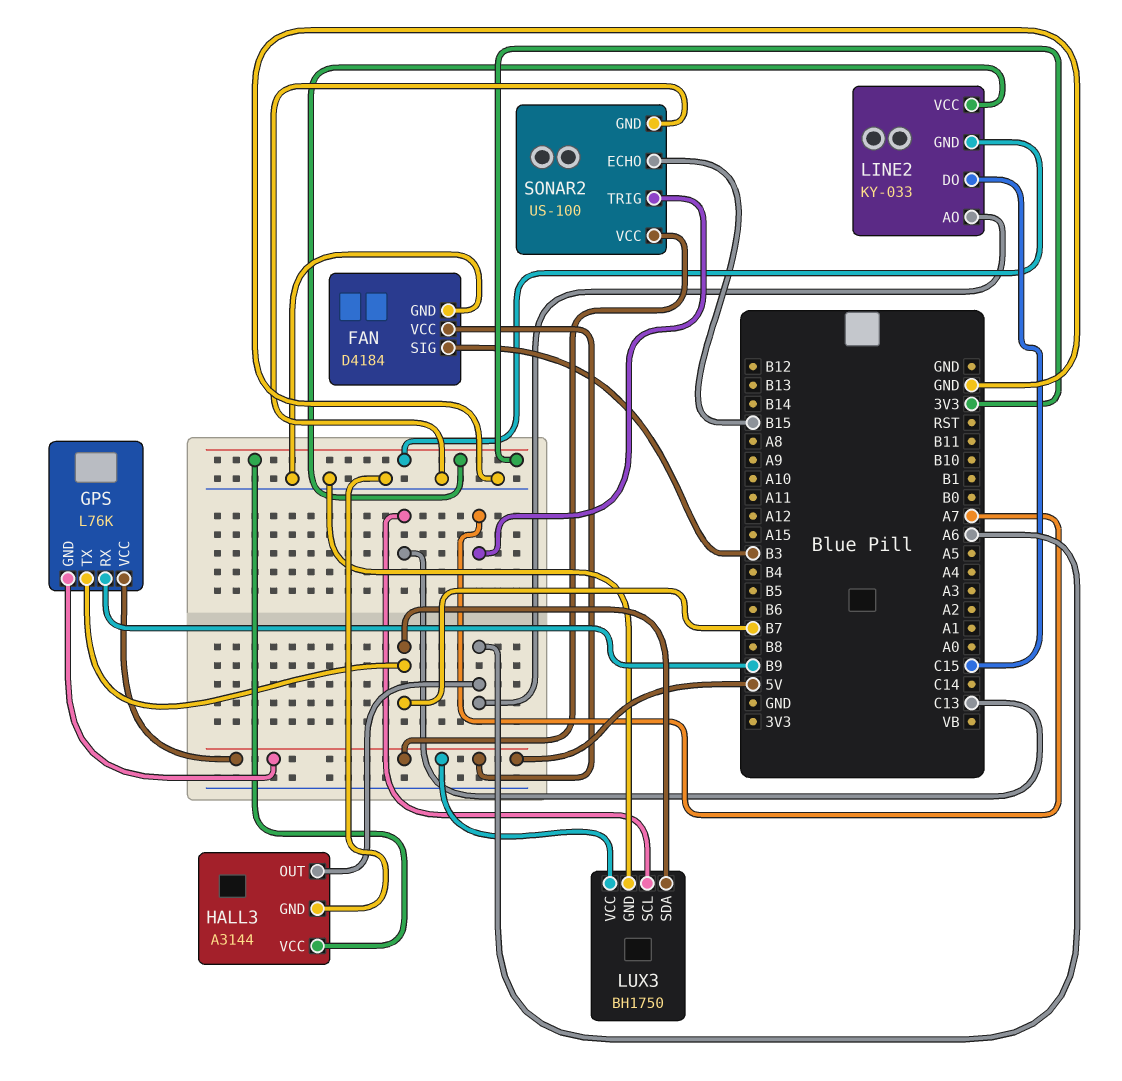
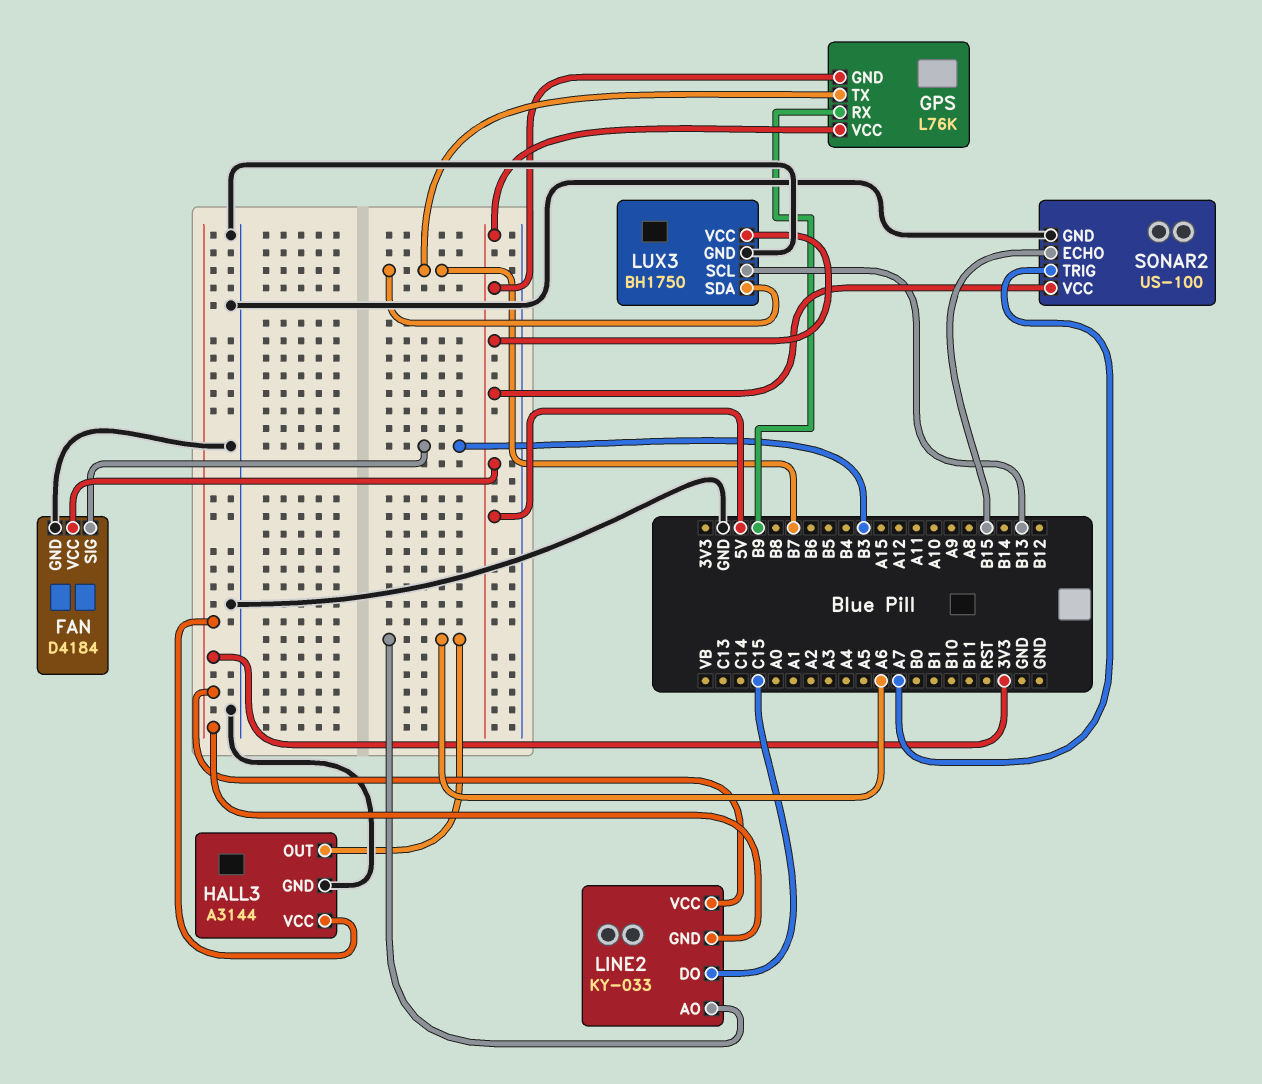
LUX3 pin SCL: C13 -> B13

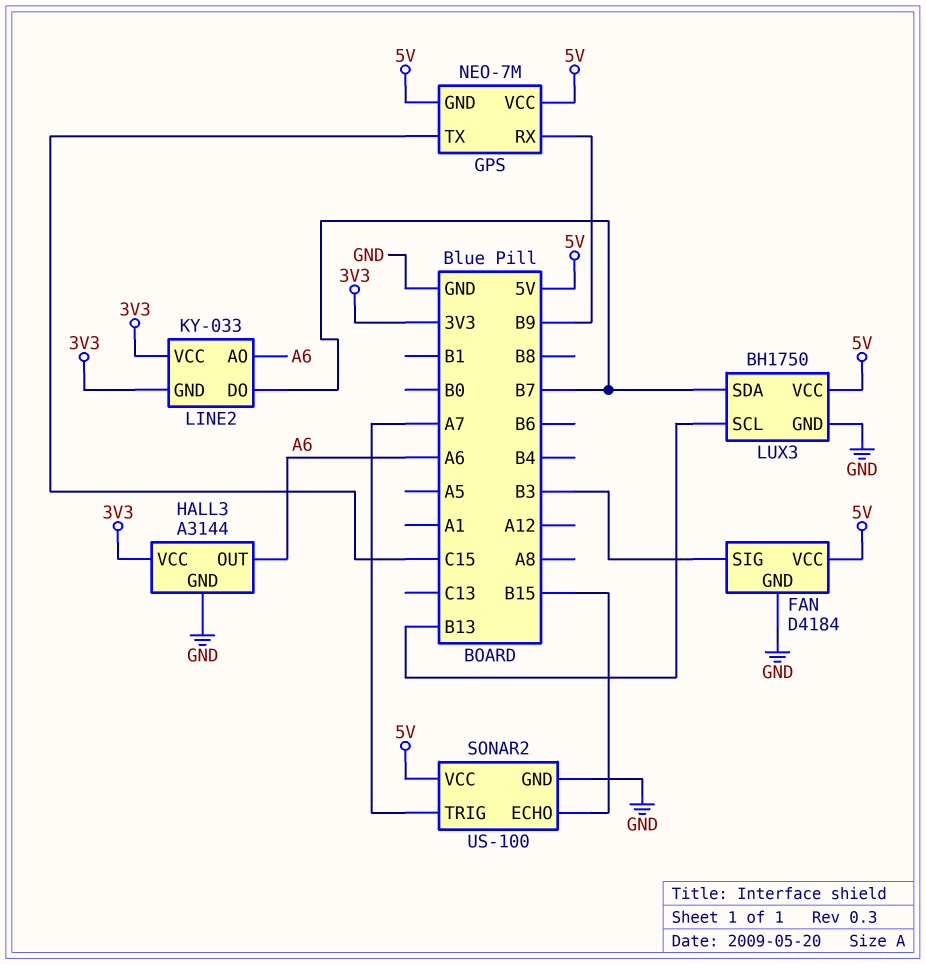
GPS: L76K -> NEO-7M
GPS pin TX: B7 -> C15
LINE2 pin DO: C15 -> B7

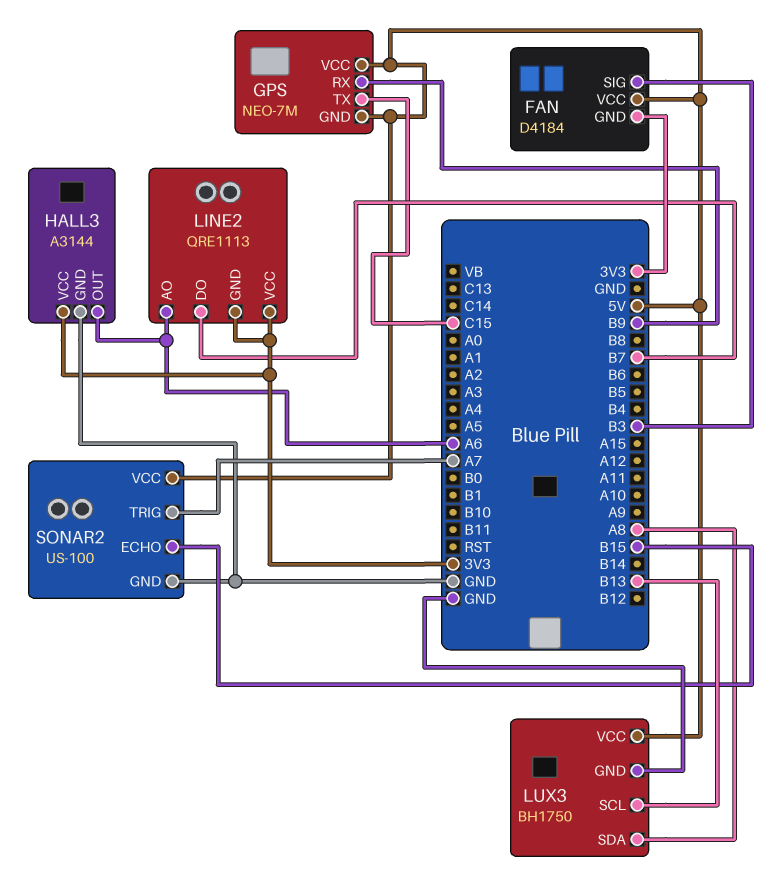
FAN pin GND: GND -> 3V3
LINE2: KY-033 -> QRE1113
LUX3 pin SDA: B7 -> A8

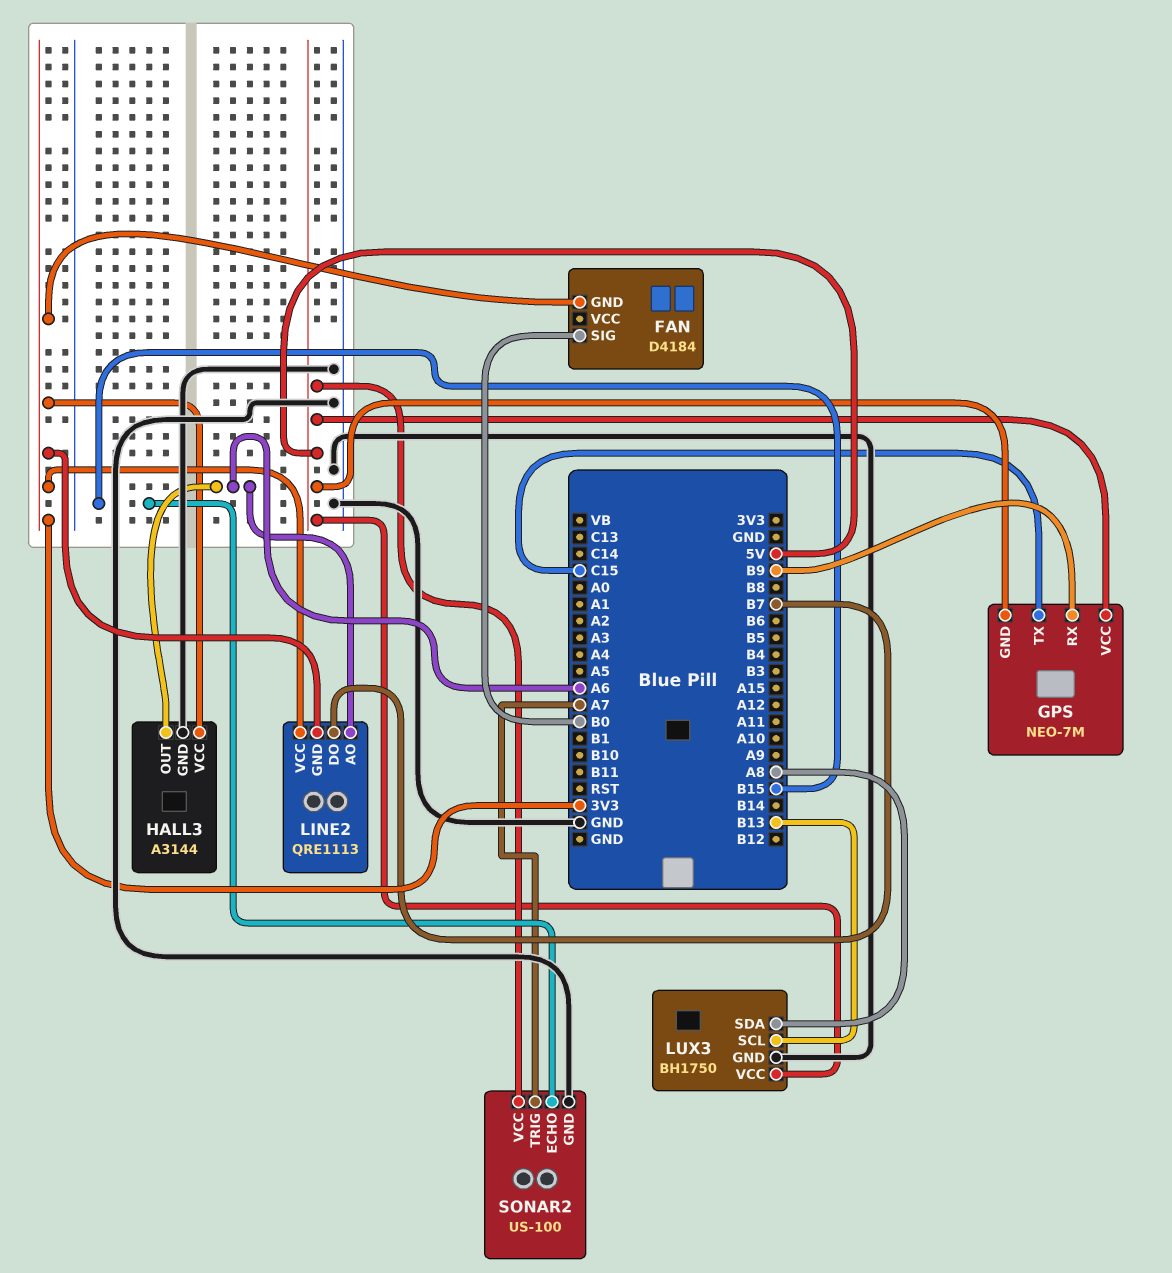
FAN pin SIG: B3 -> B0
FAN pin VCC: 5V -> none

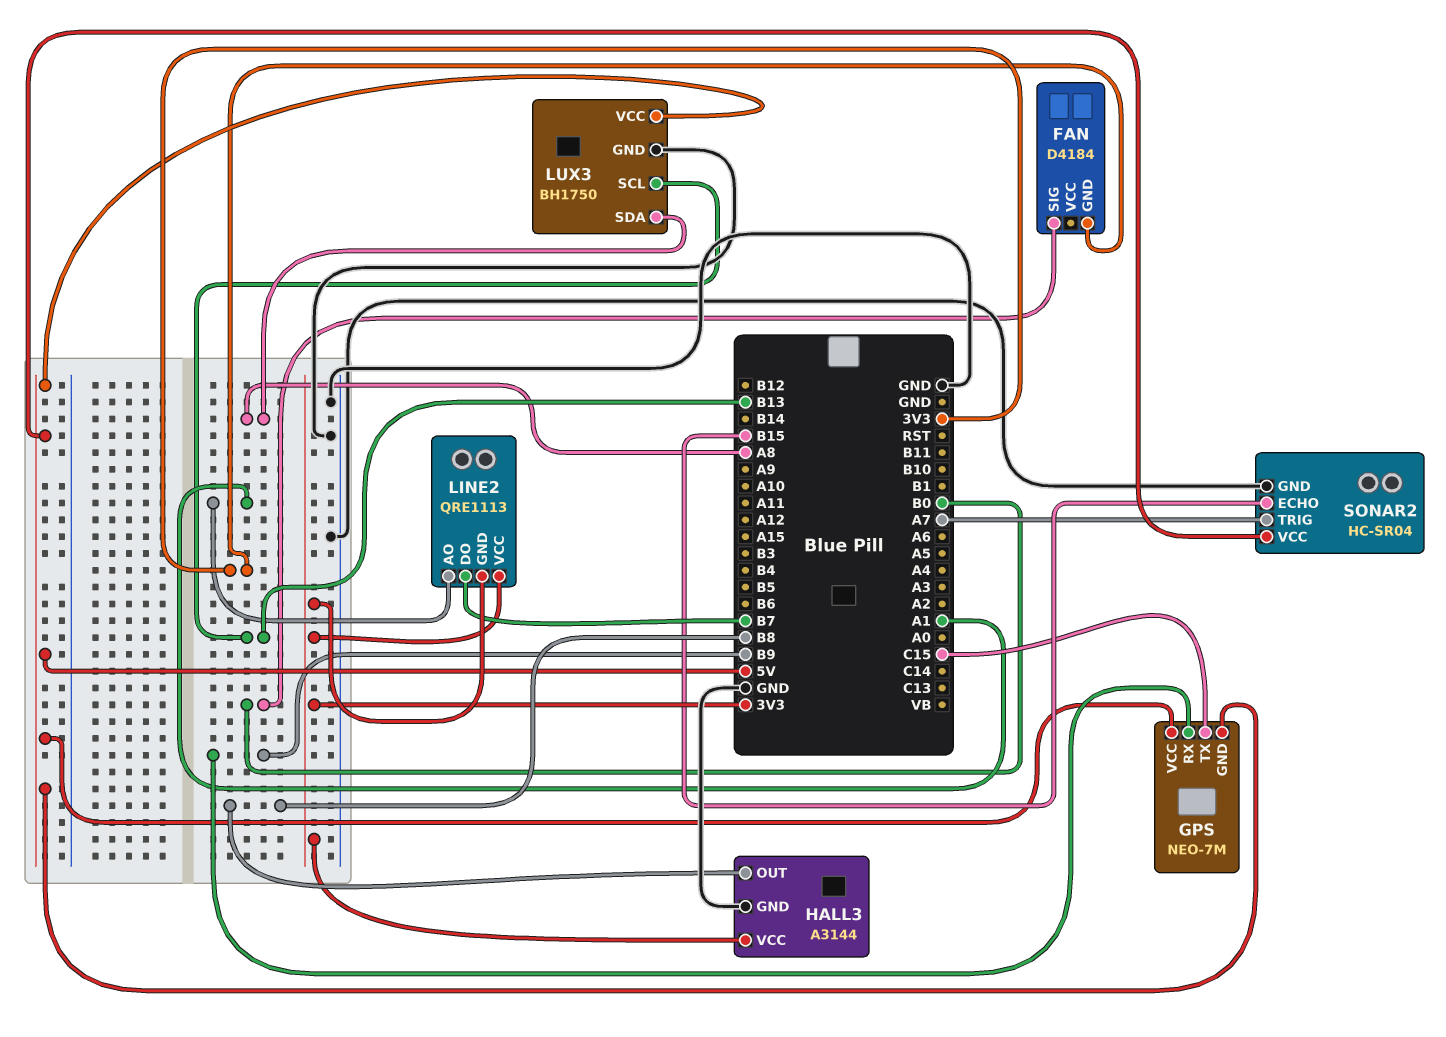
HALL3 pin OUT: A6 -> B8
LINE2 pin AO: A6 -> A1
SONAR2: US-100 -> HC-SR04

